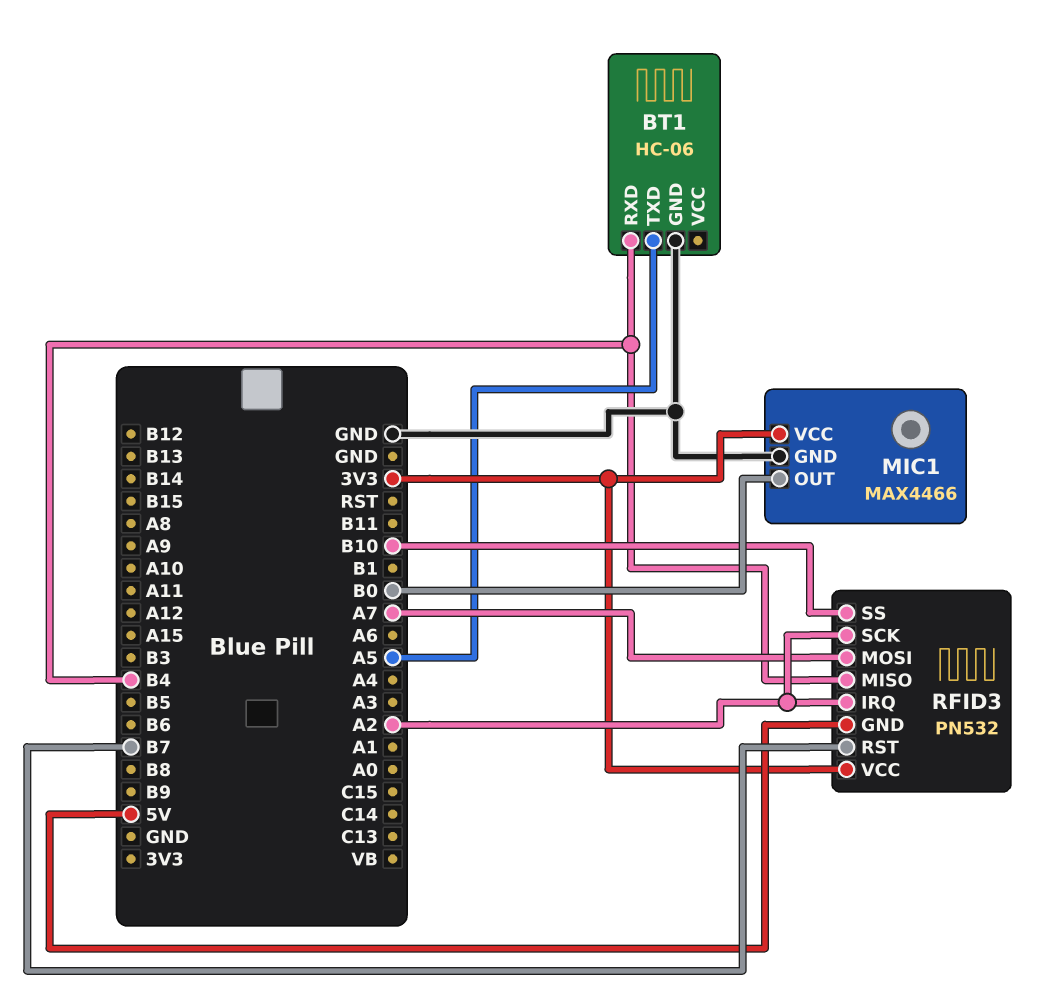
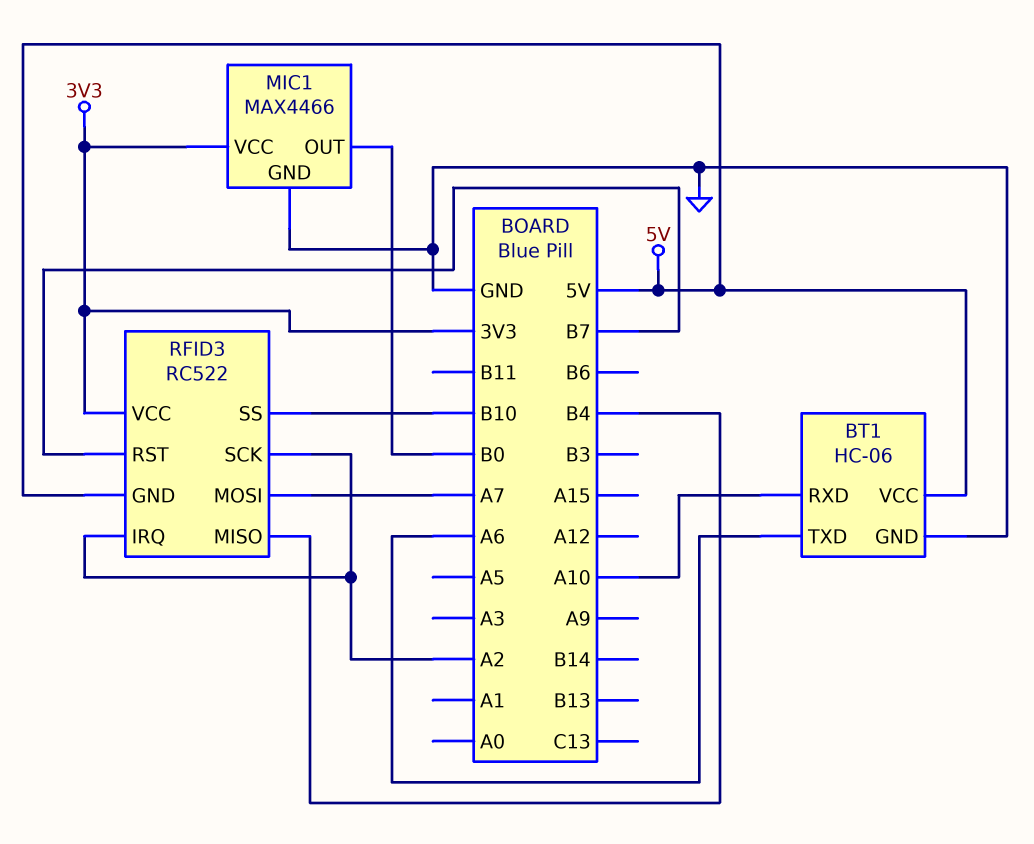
BT1 pin RXD: B4 -> A10
BT1 pin TXD: A5 -> A6
BT1 pin VCC: none -> 5V
RFID3: PN532 -> RC522

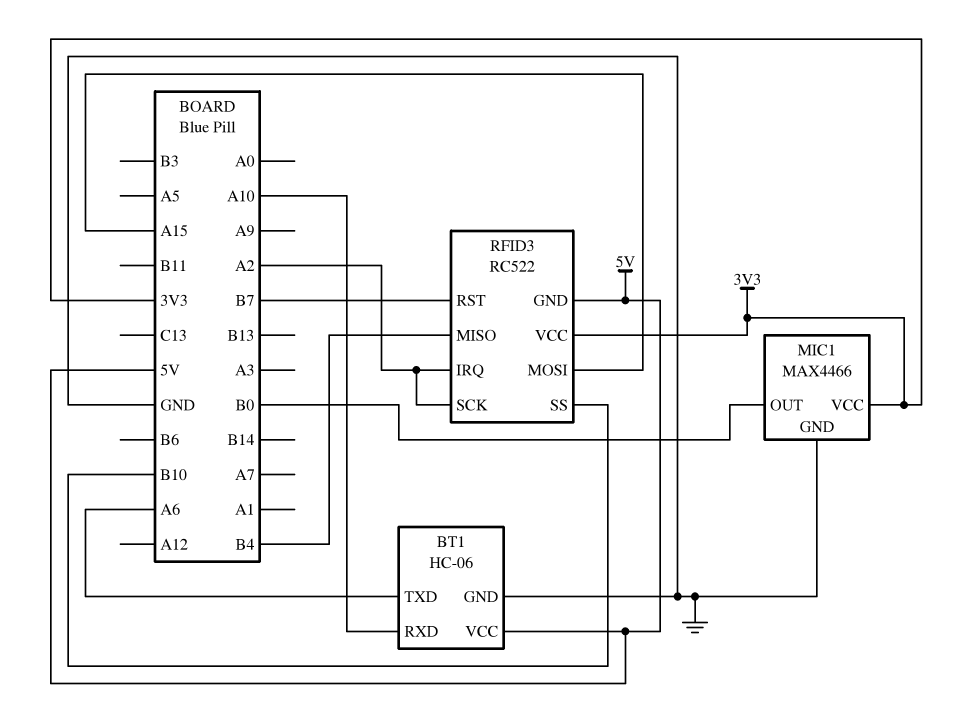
RFID3 pin MOSI: A7 -> A15

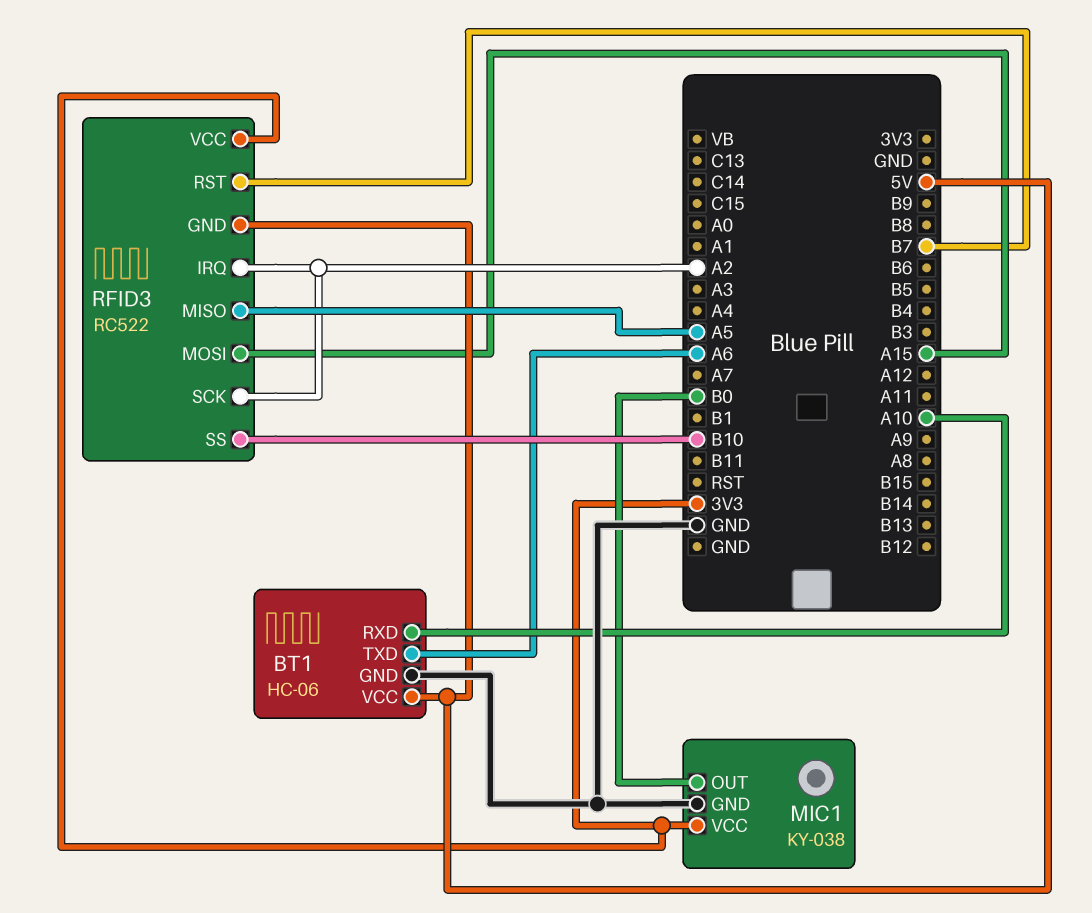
MIC1: MAX4466 -> KY-038
RFID3 pin MISO: B4 -> A5

